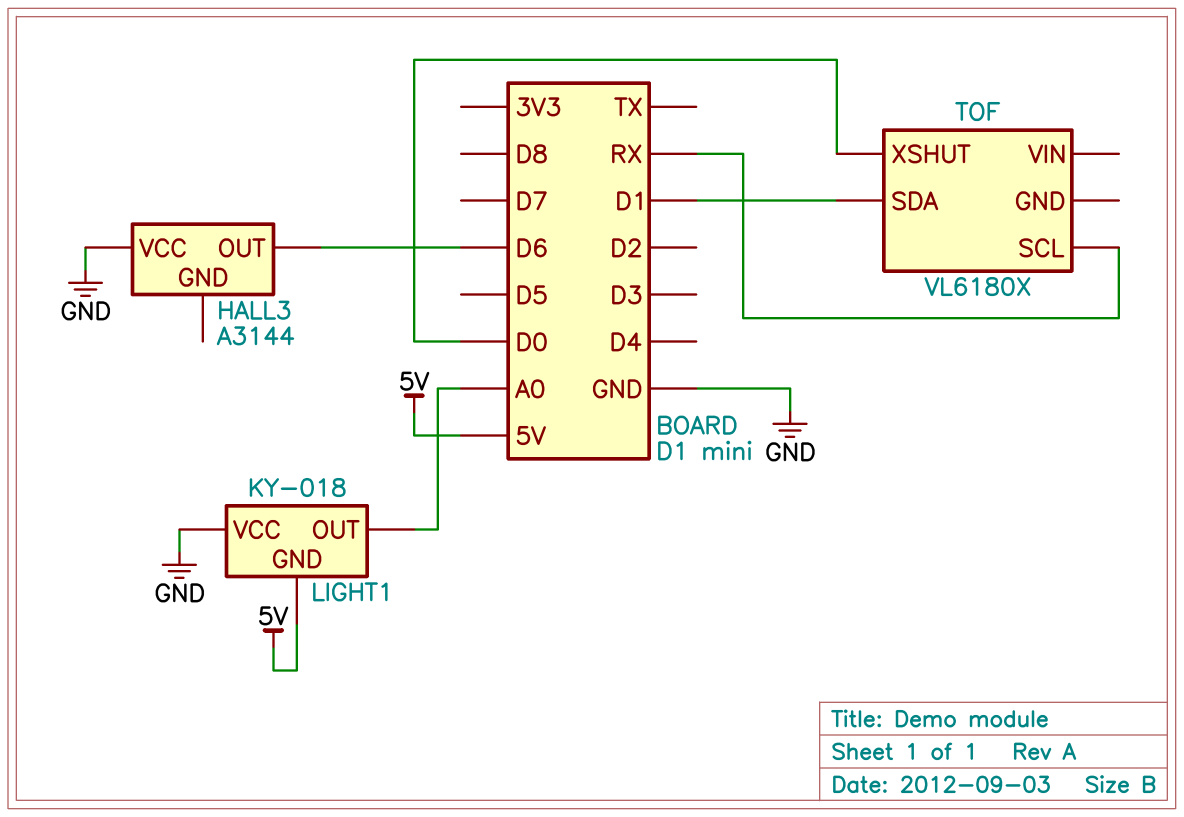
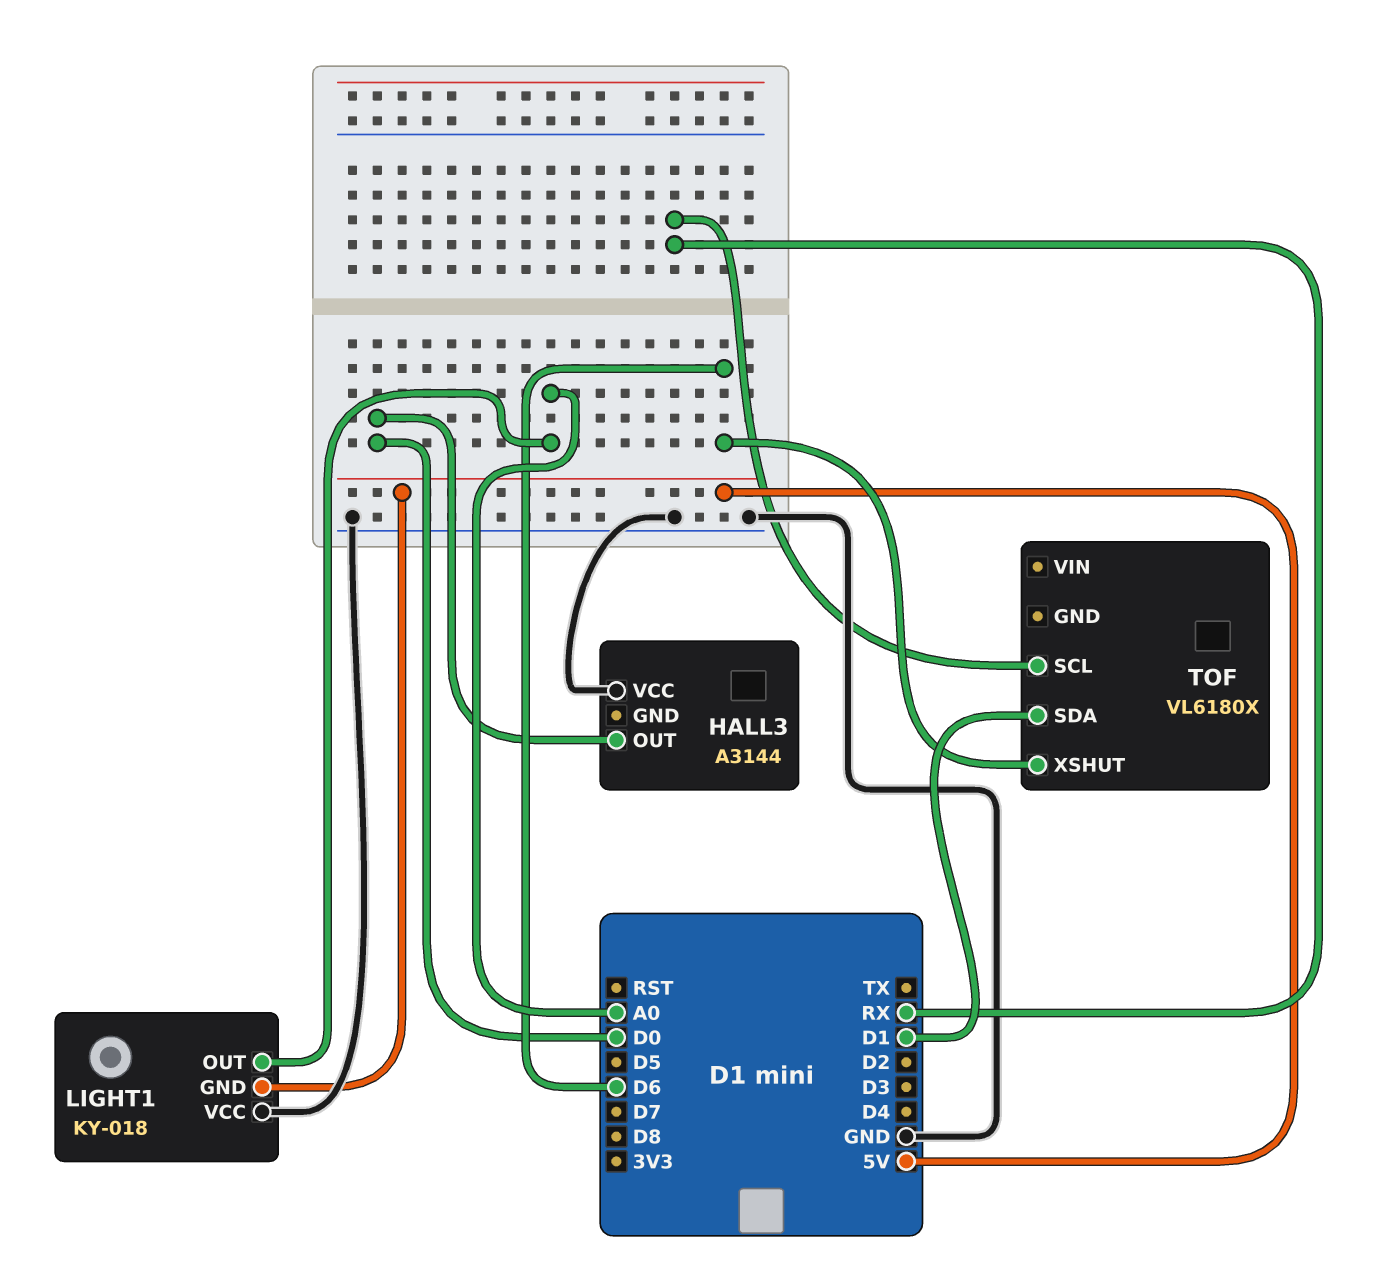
HALL3 pin OUT: D6 -> D0
TOF pin XSHUT: D0 -> D6

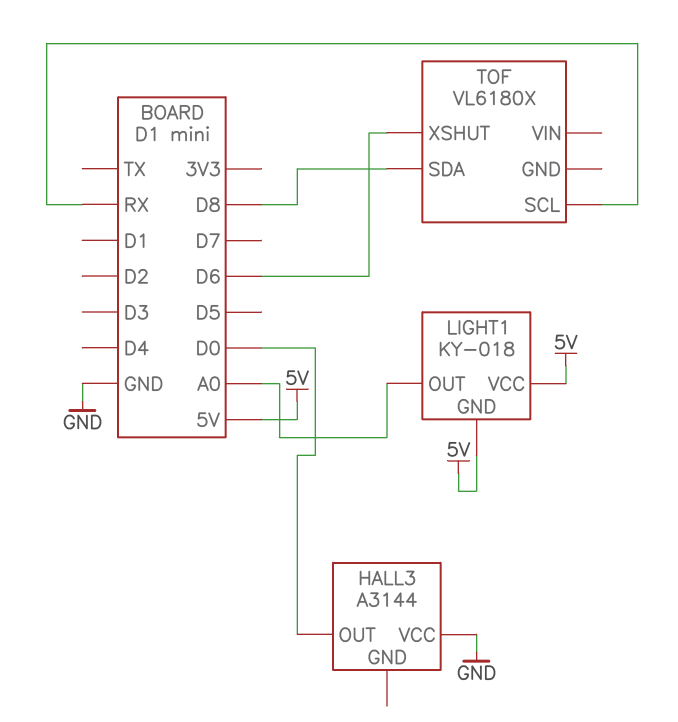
LIGHT1 pin VCC: GND -> 5V
TOF pin SDA: D1 -> D8

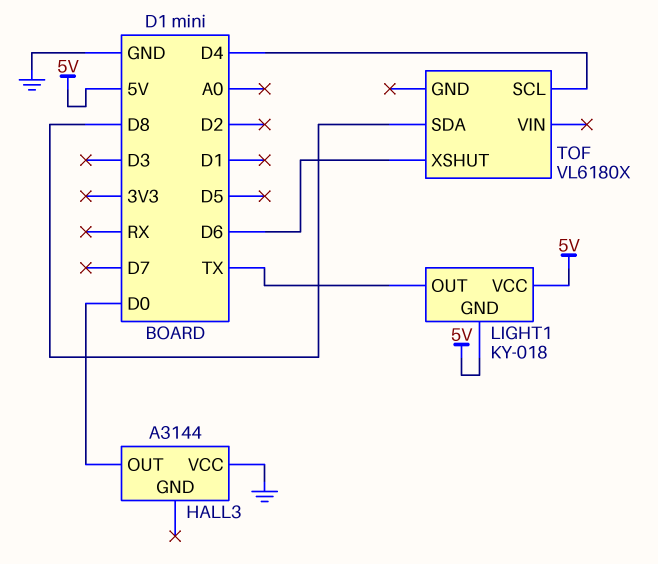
LIGHT1 pin OUT: A0 -> TX
TOF pin SCL: RX -> D4

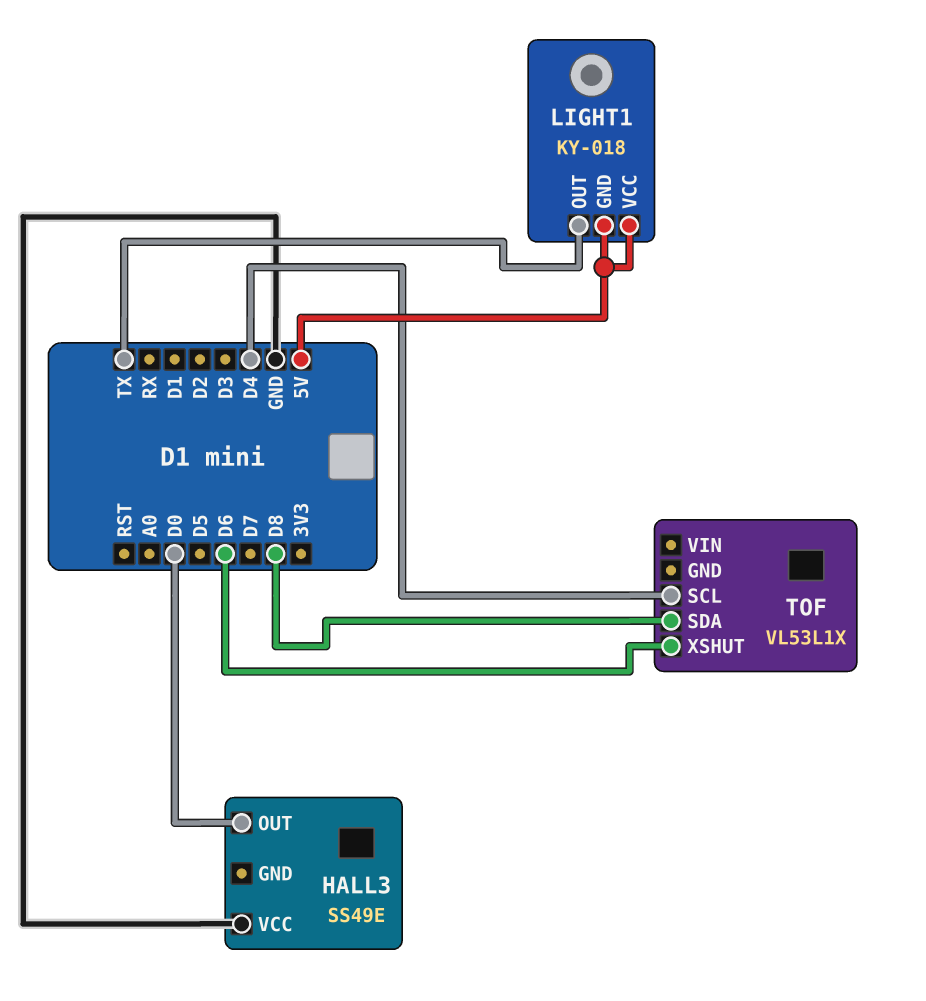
HALL3: A3144 -> SS49E
TOF: VL6180X -> VL53L1X

